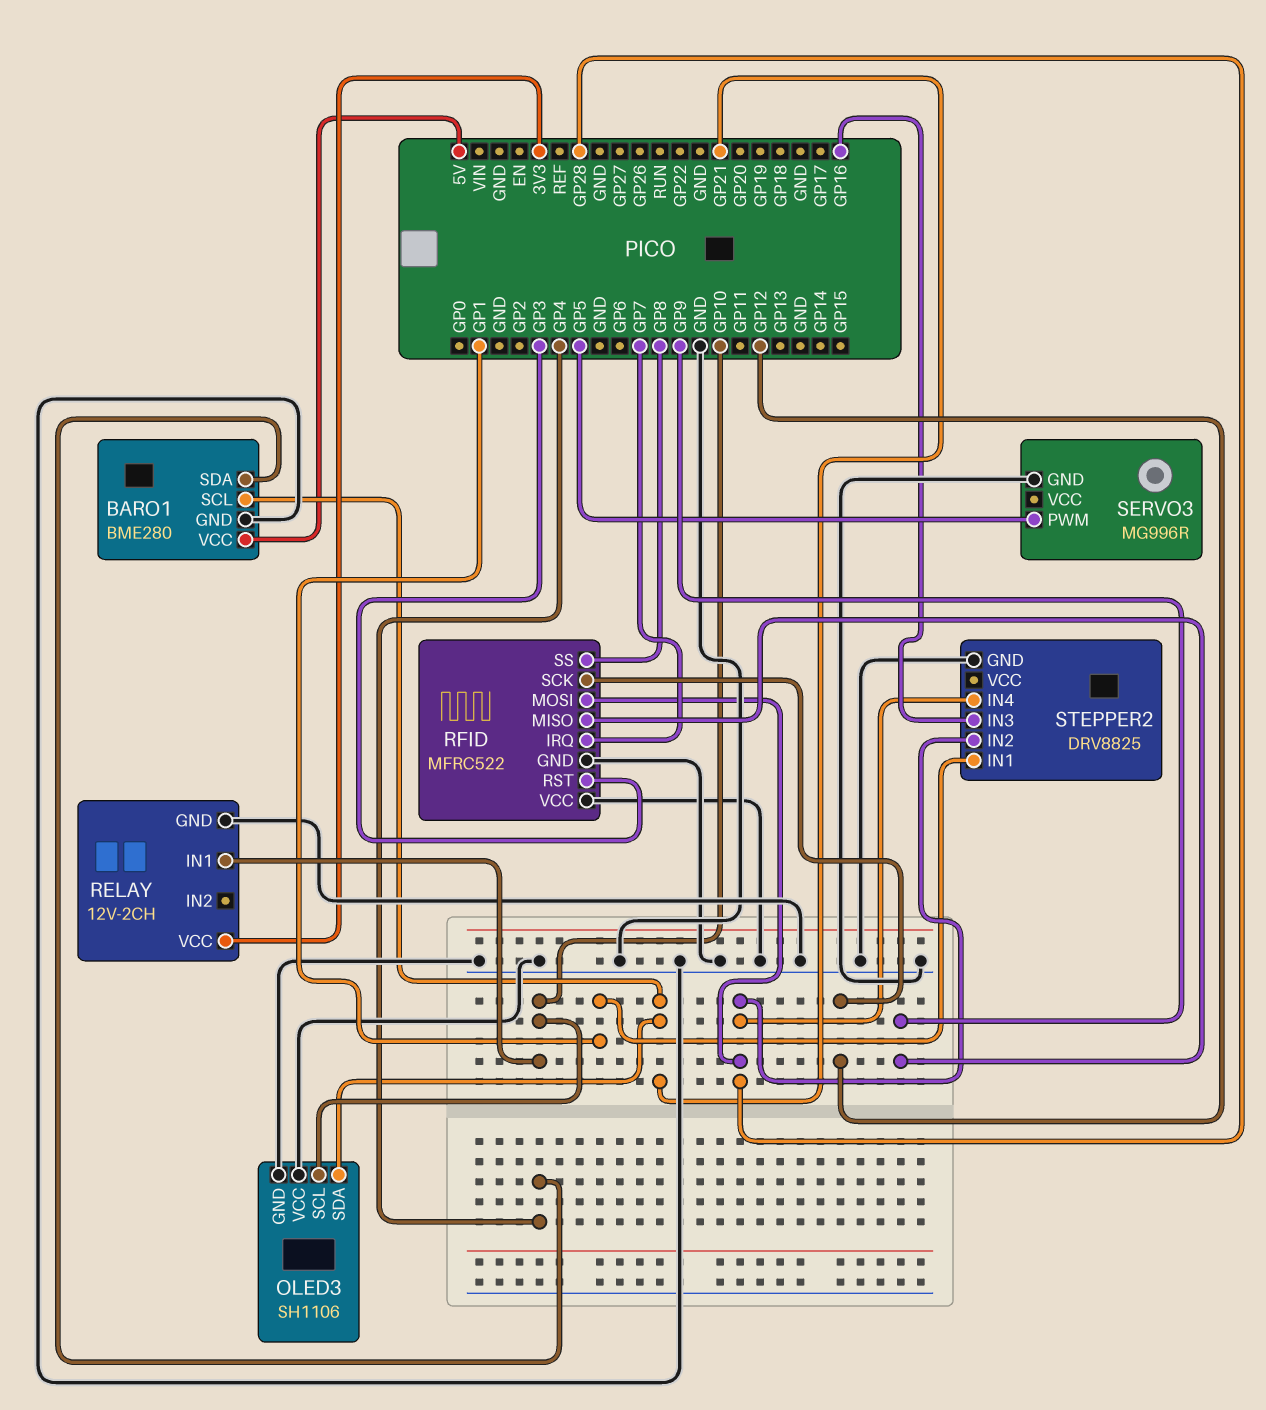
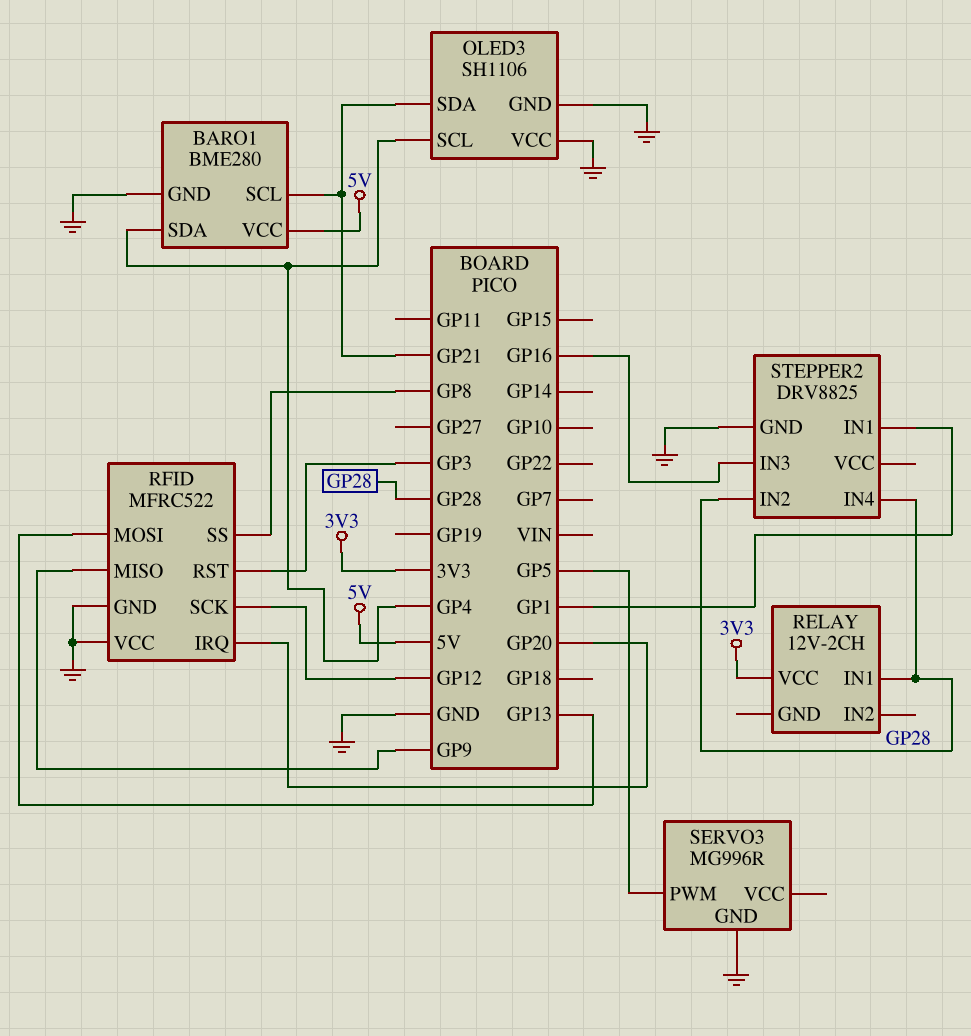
OLED3 pin SCL: GP10 -> GP4
RELAY pin GND: GND -> none
RELAY pin IN1: GP10 -> GP28
RFID pin IRQ: GP7 -> GP20
RFID pin MOSI: GP28 -> GP13

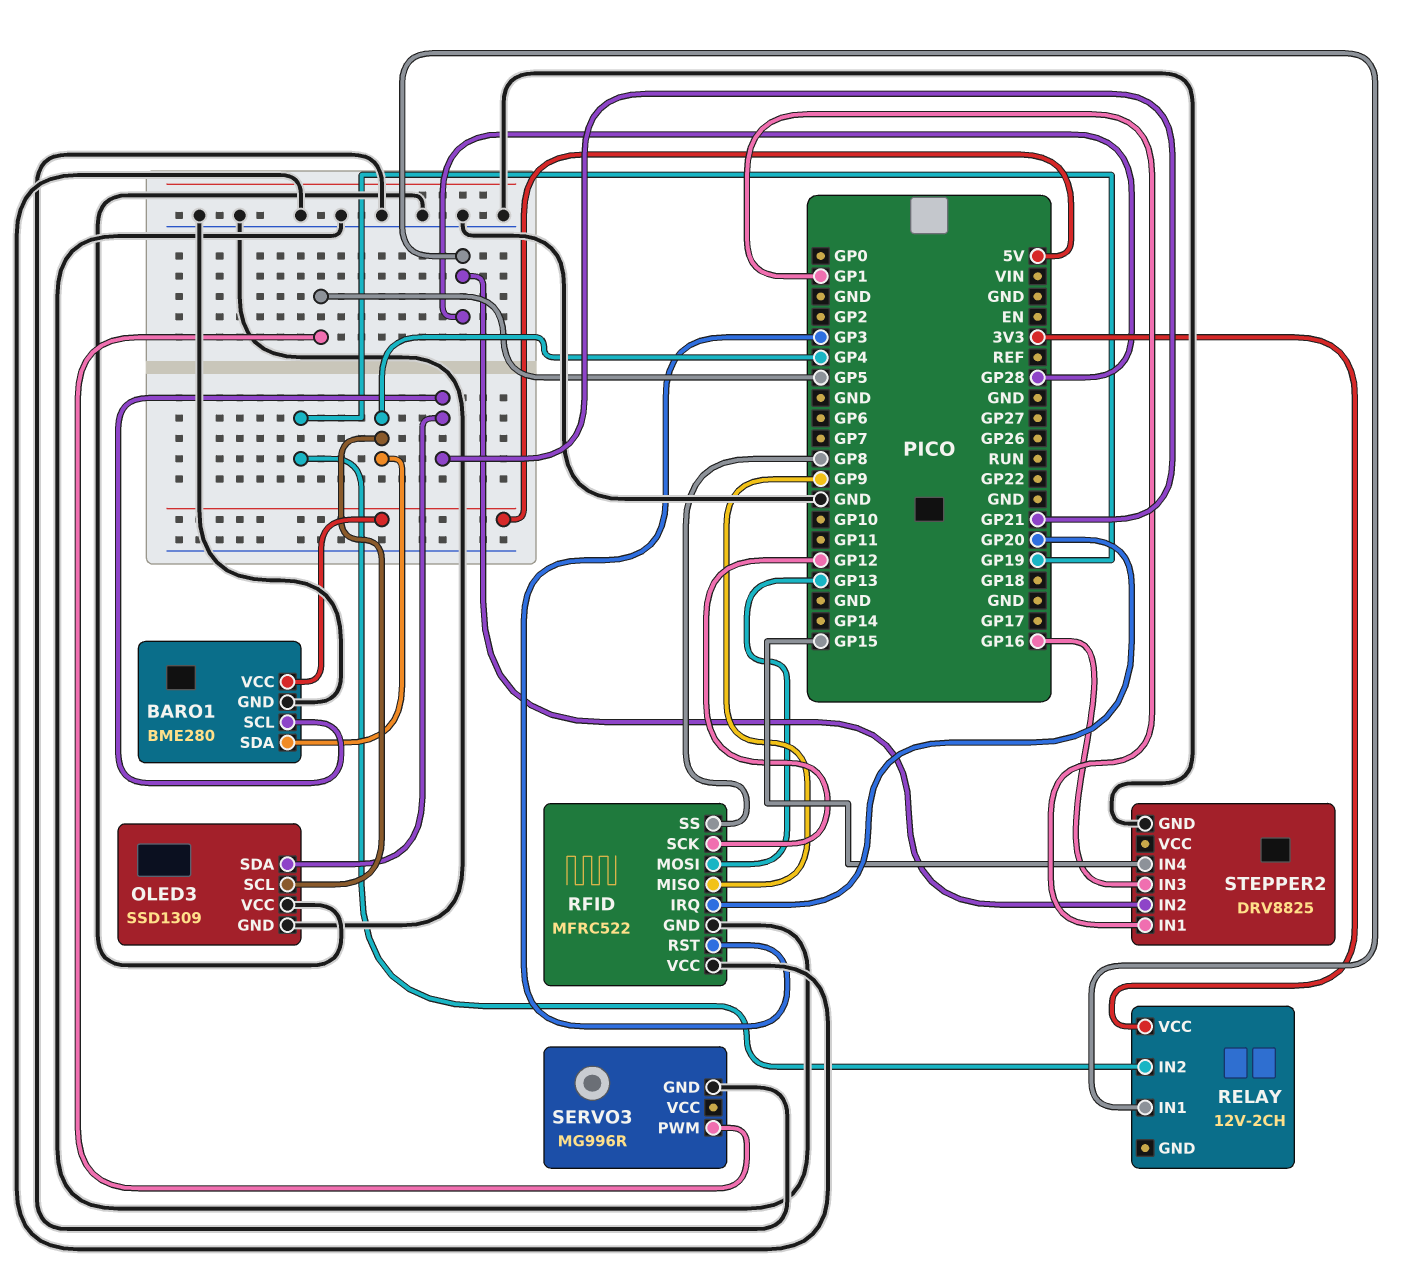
OLED3: SH1106 -> SSD1309
RELAY pin IN2: none -> GP19
STEPPER2 pin IN4: GP28 -> GP15

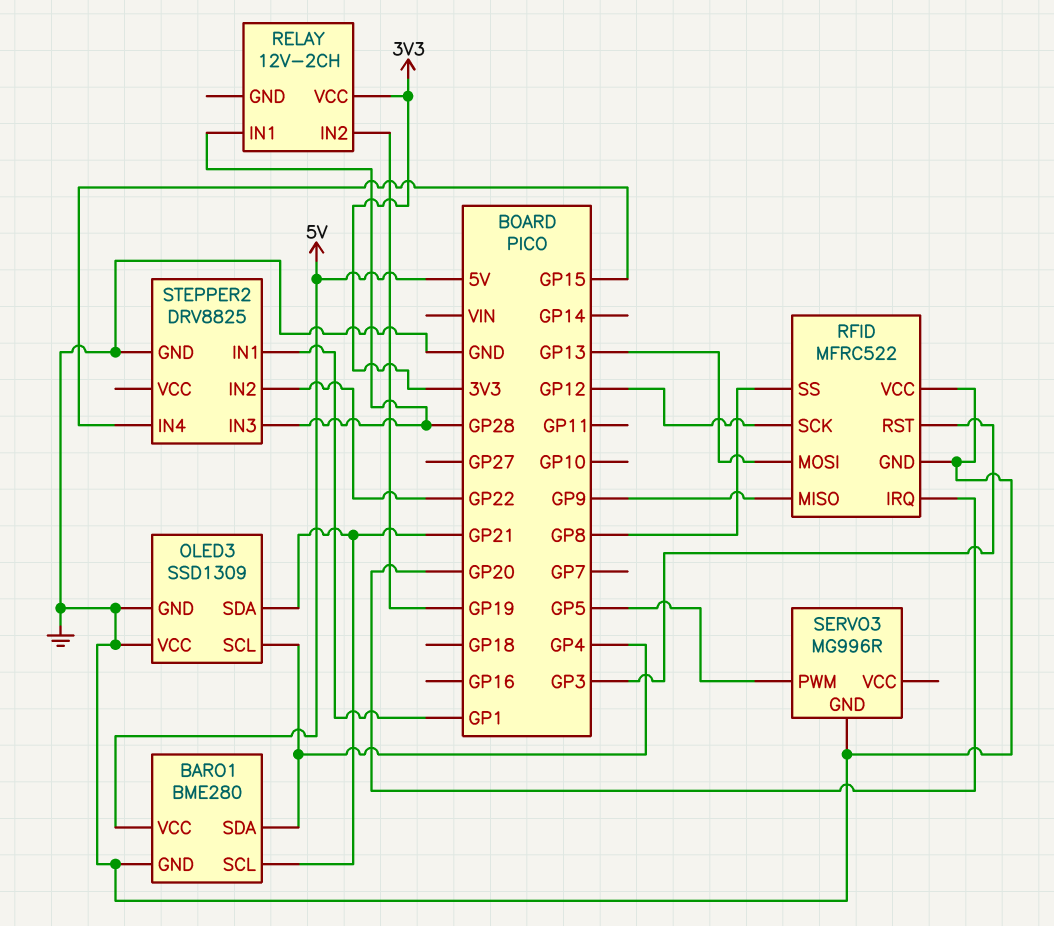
STEPPER2 pin IN2: GP28 -> GP22
STEPPER2 pin IN3: GP16 -> GP28

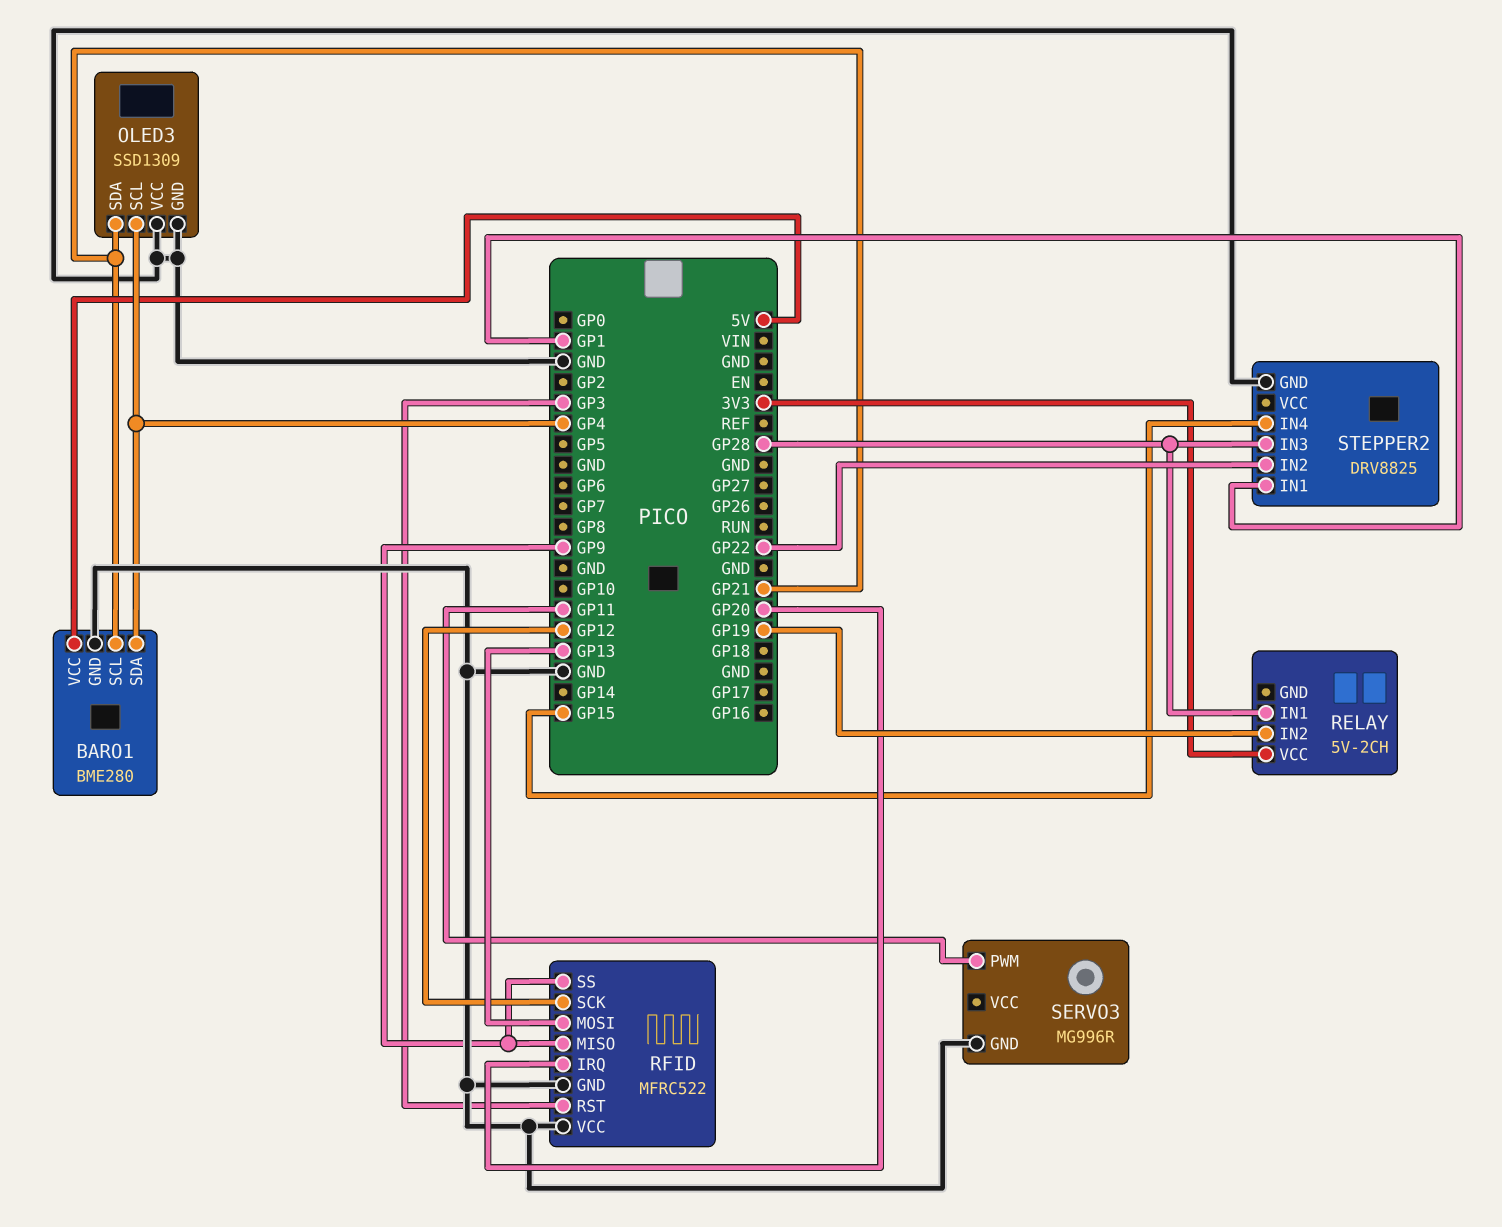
RELAY: 12V-2CH -> 5V-2CH
RFID pin SS: GP8 -> GP9
SERVO3 pin PWM: GP5 -> GP11

